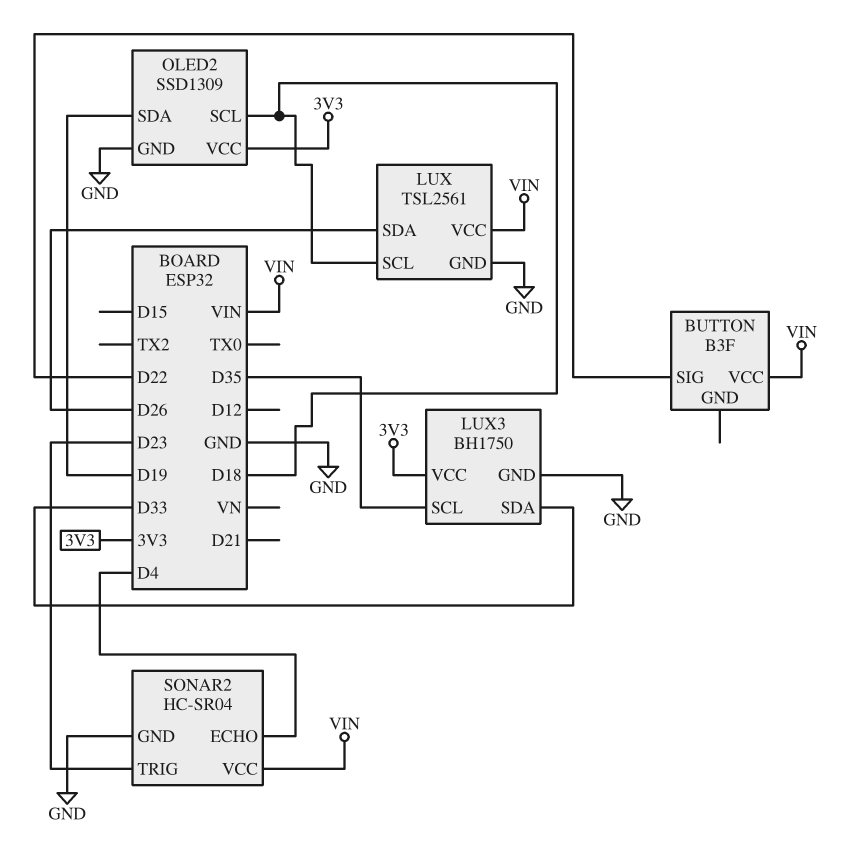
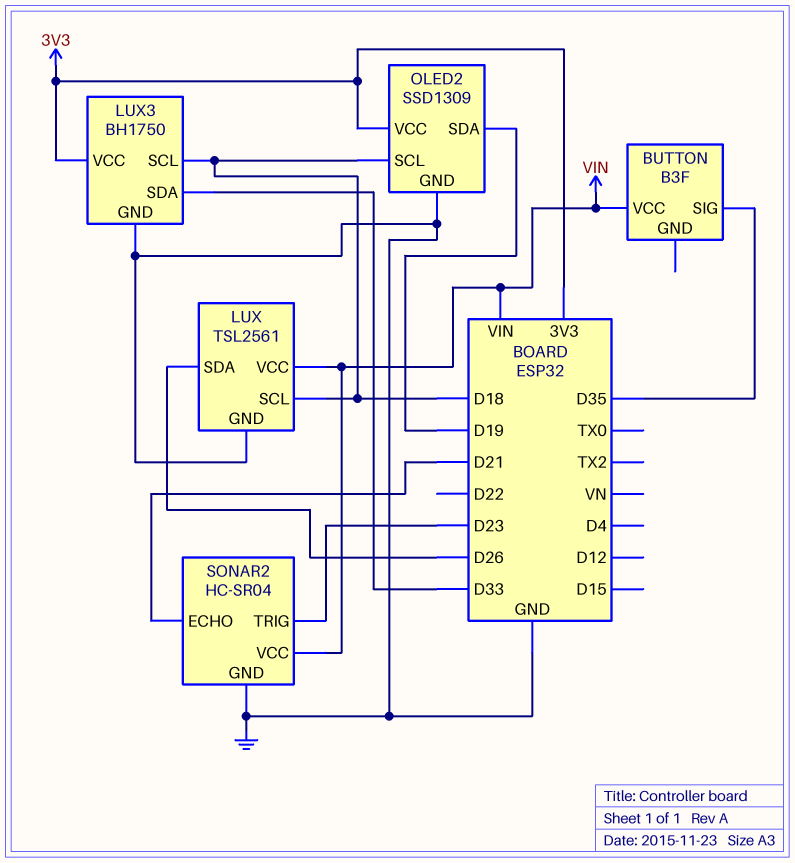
BUTTON pin SIG: D22 -> D35
LUX3 pin SCL: D35 -> D18
SONAR2 pin ECHO: D4 -> D21

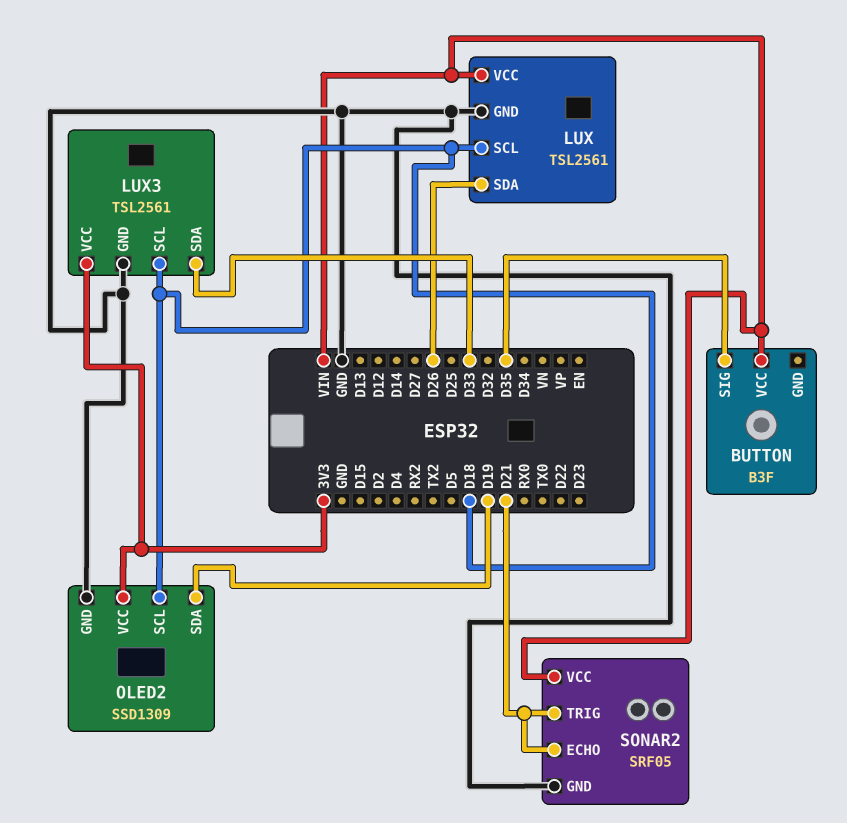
LUX3: BH1750 -> TSL2561
SONAR2: HC-SR04 -> SRF05
SONAR2 pin TRIG: D23 -> D21

